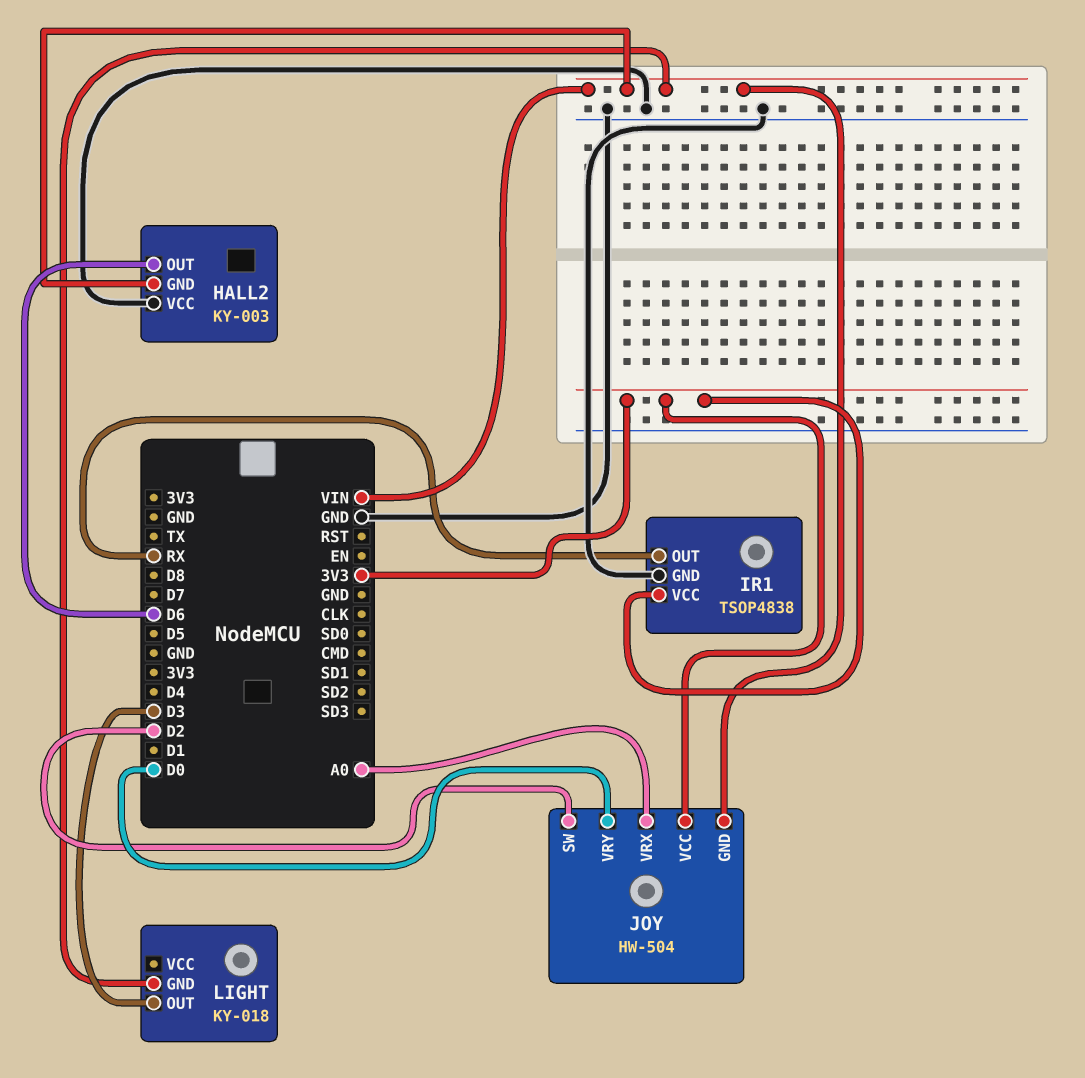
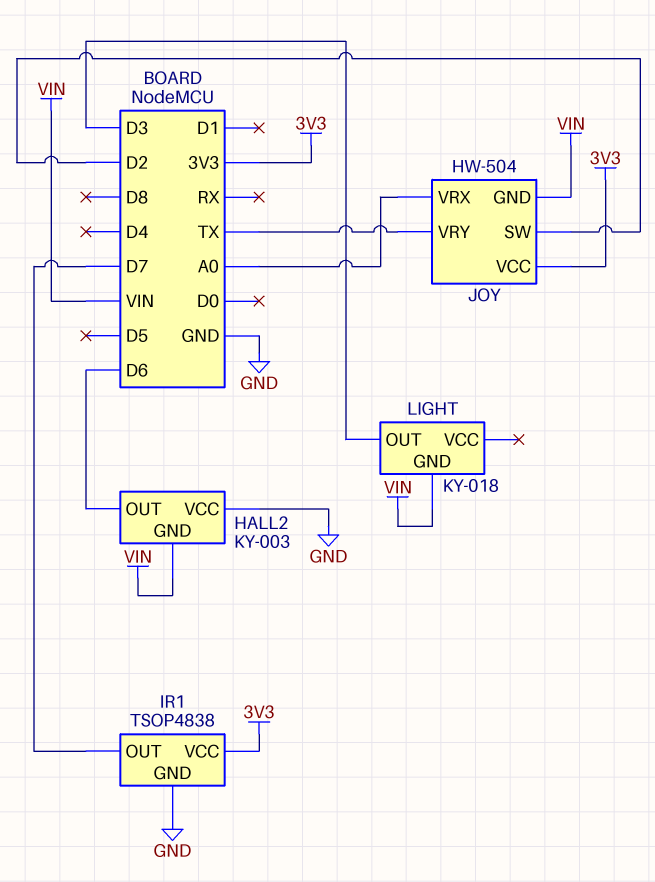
IR1 pin OUT: RX -> D7
JOY pin VRY: D0 -> TX

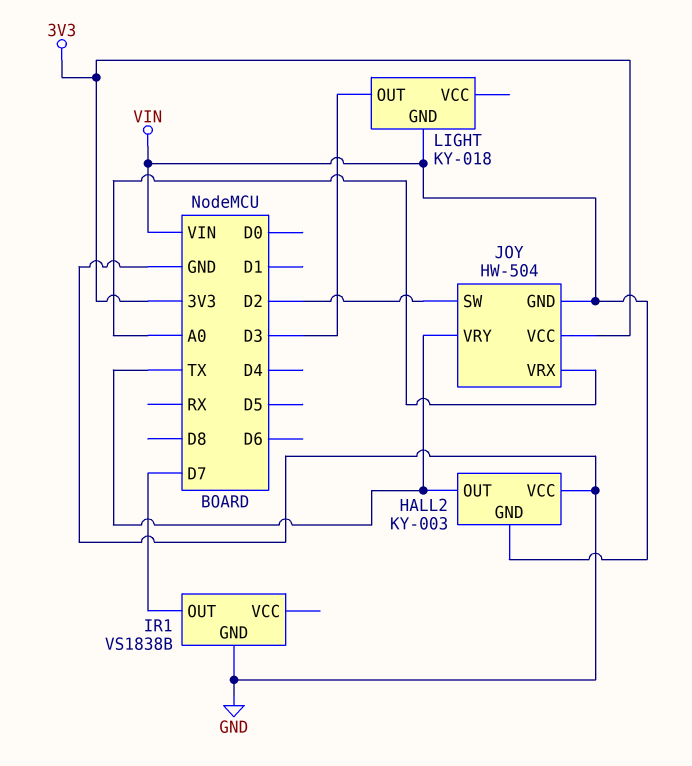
HALL2 pin OUT: D6 -> TX
IR1: TSOP4838 -> VS1838B
IR1 pin VCC: 3V3 -> none

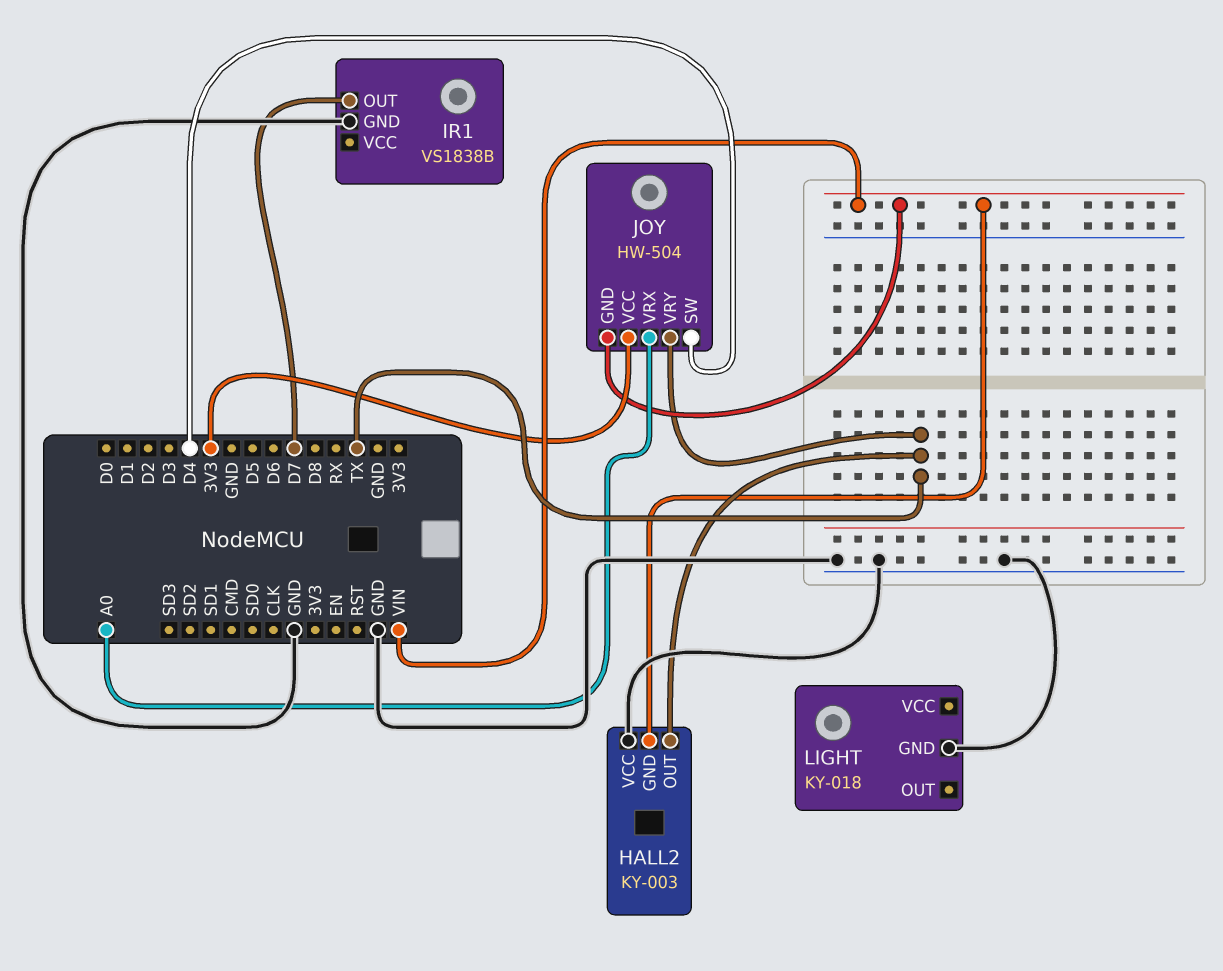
JOY pin SW: D2 -> D4
LIGHT pin GND: VIN -> GND
LIGHT pin OUT: D3 -> none

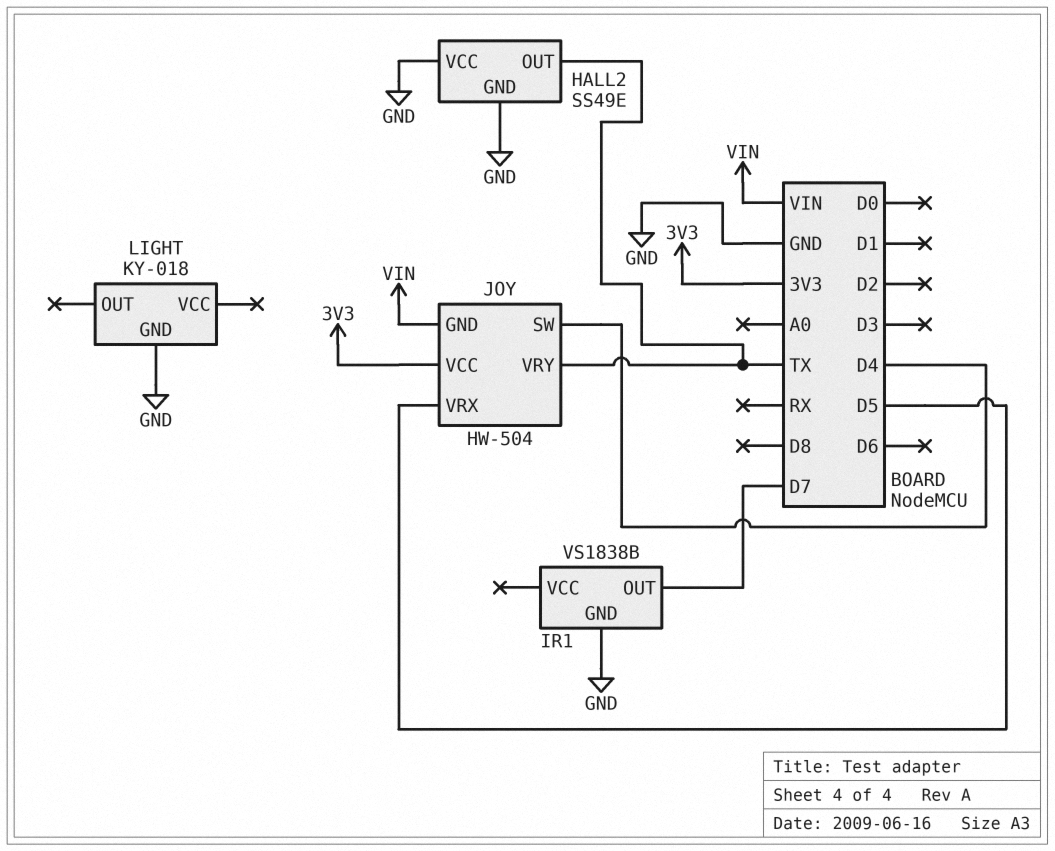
HALL2: KY-003 -> SS49E
HALL2 pin GND: VIN -> GND
JOY pin VRX: A0 -> D5

